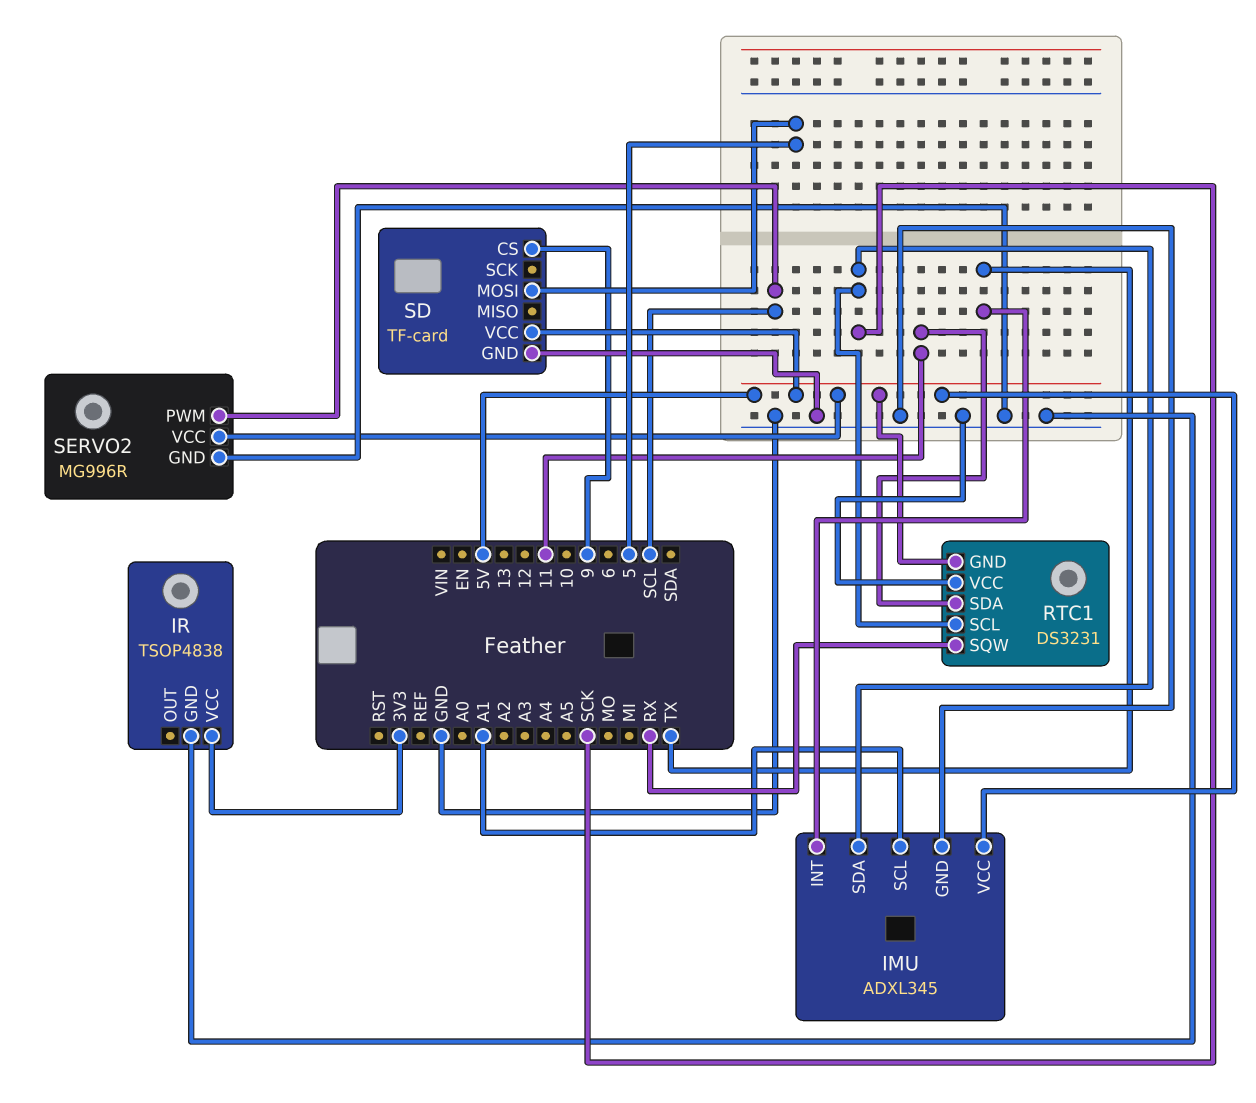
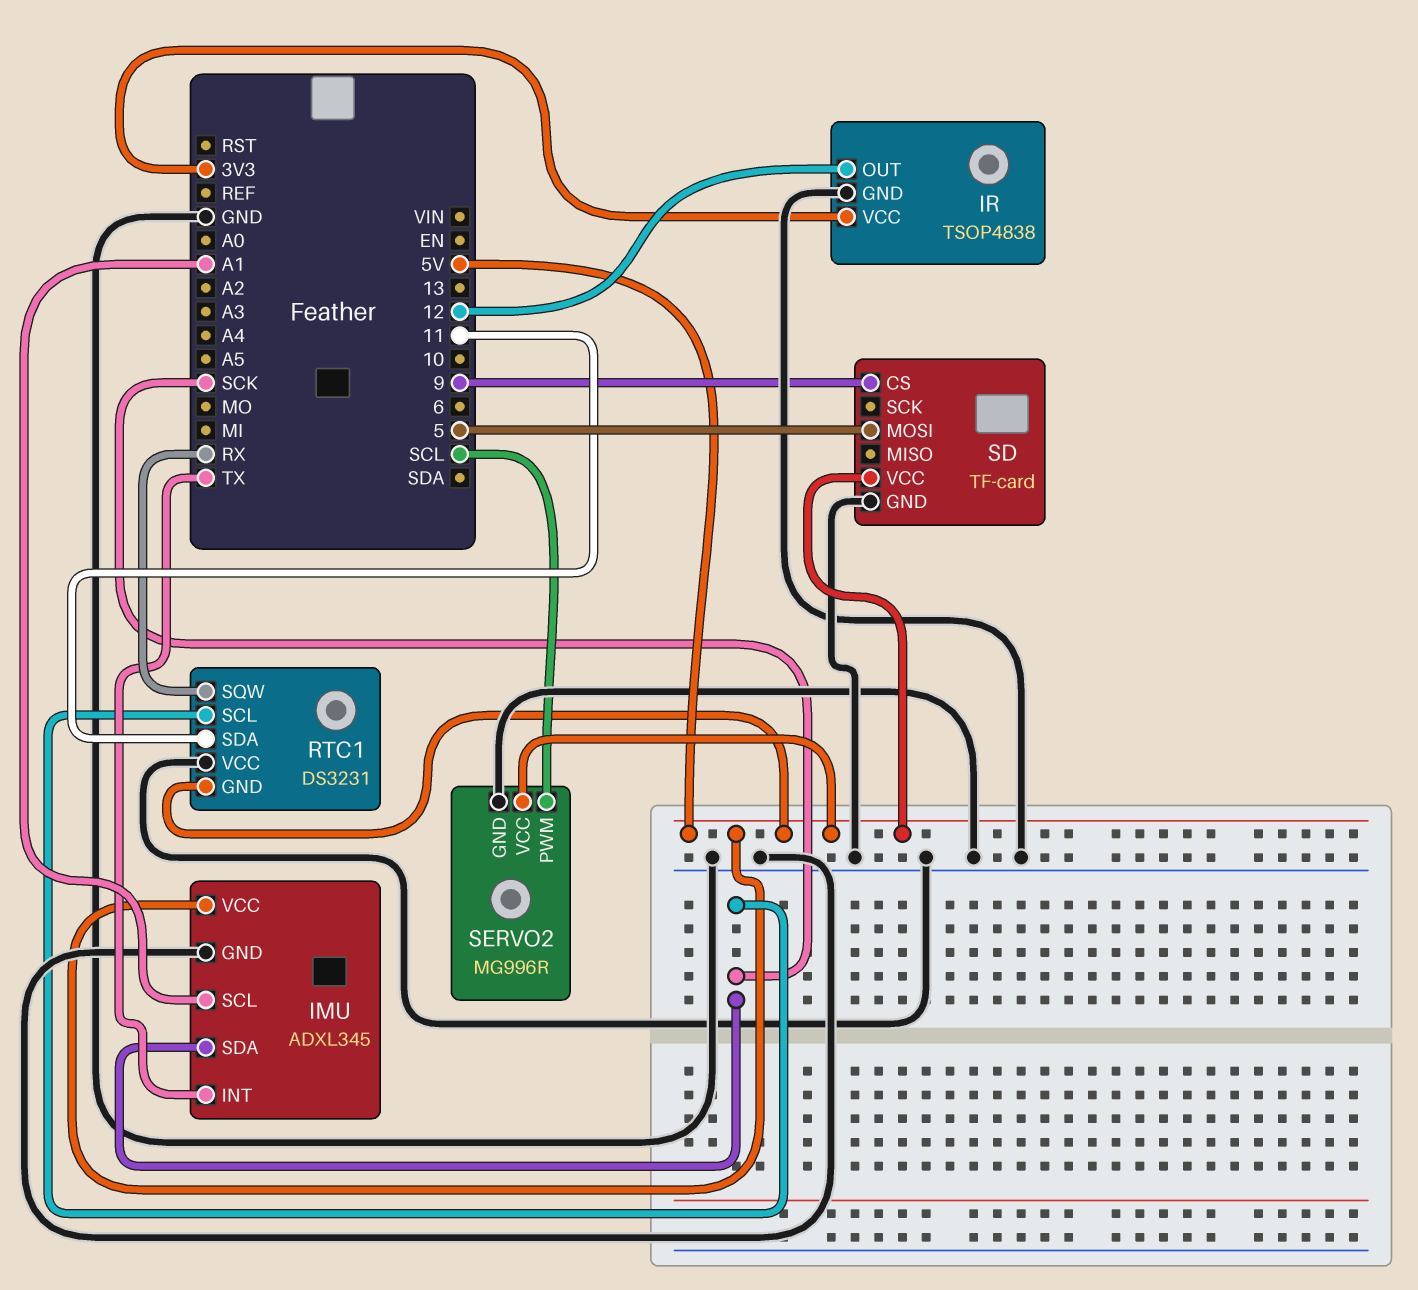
IR pin OUT: none -> 12

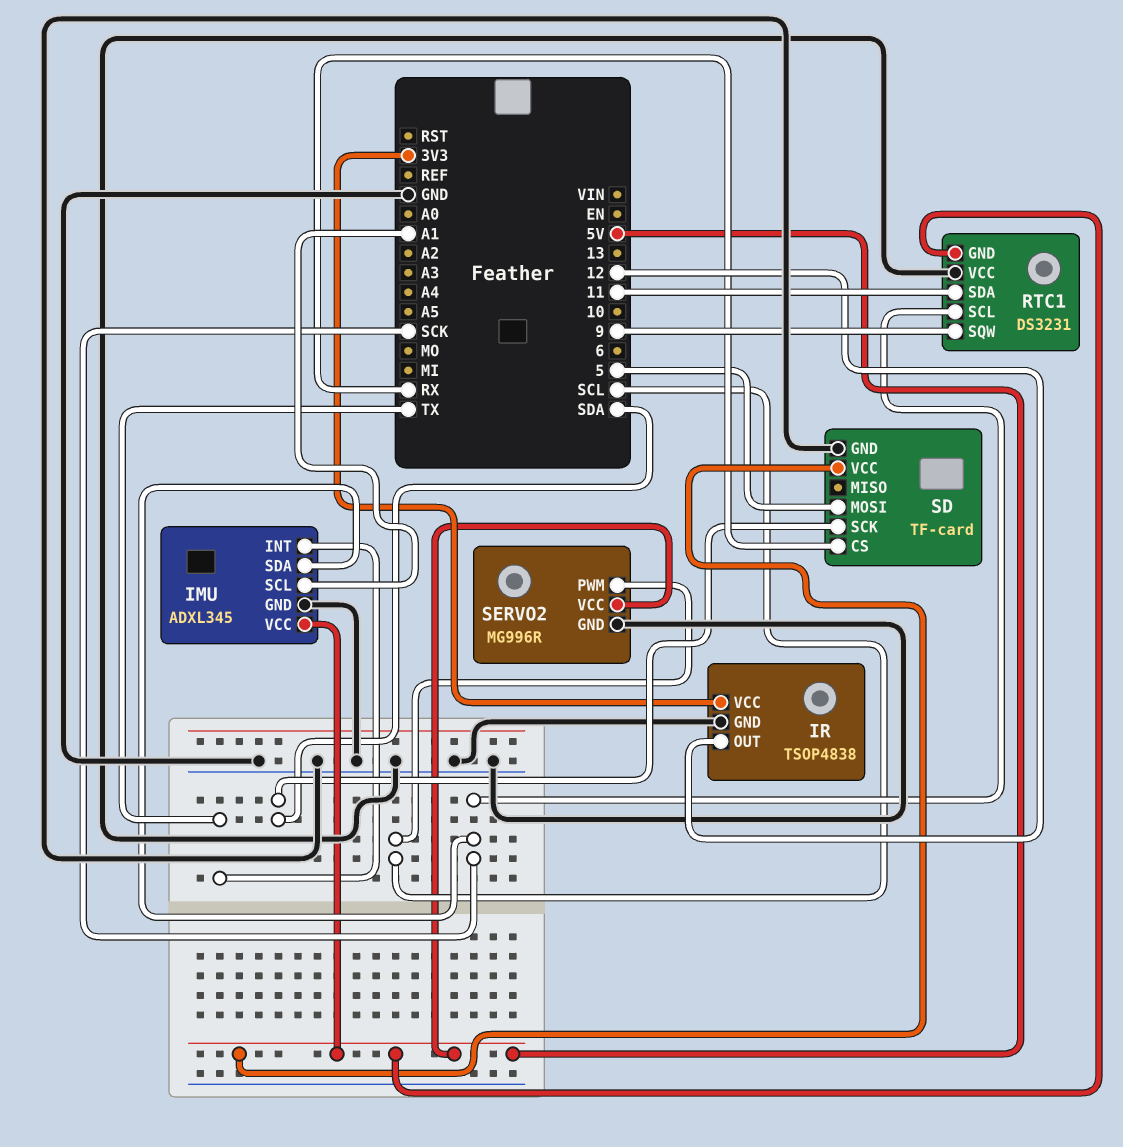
RTC1 pin SQW: RX -> 9
SD pin CS: 9 -> RX
SD pin SCK: none -> SDA

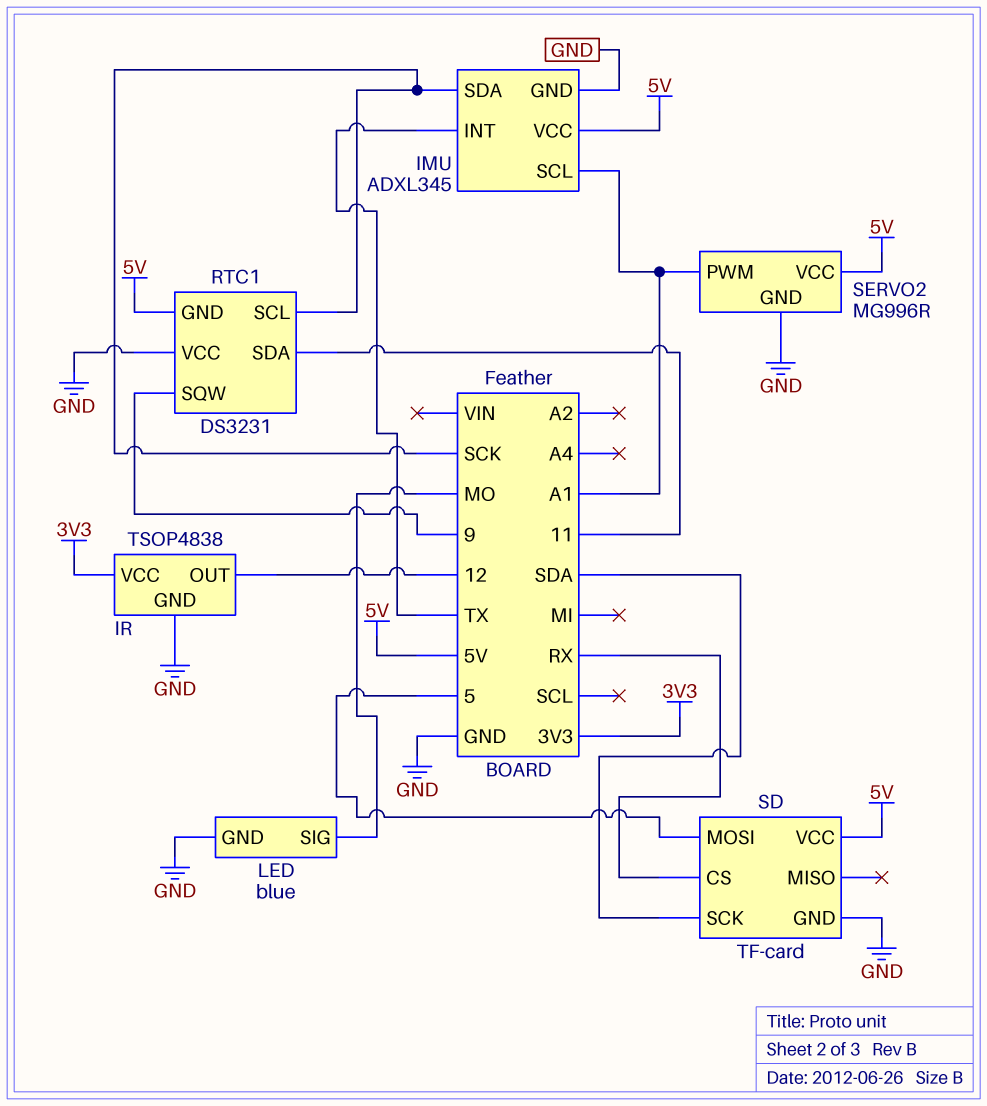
LED: none -> blue
LED pin GND: none -> GND
LED pin SIG: none -> MO
SERVO2 pin PWM: SCL -> A1

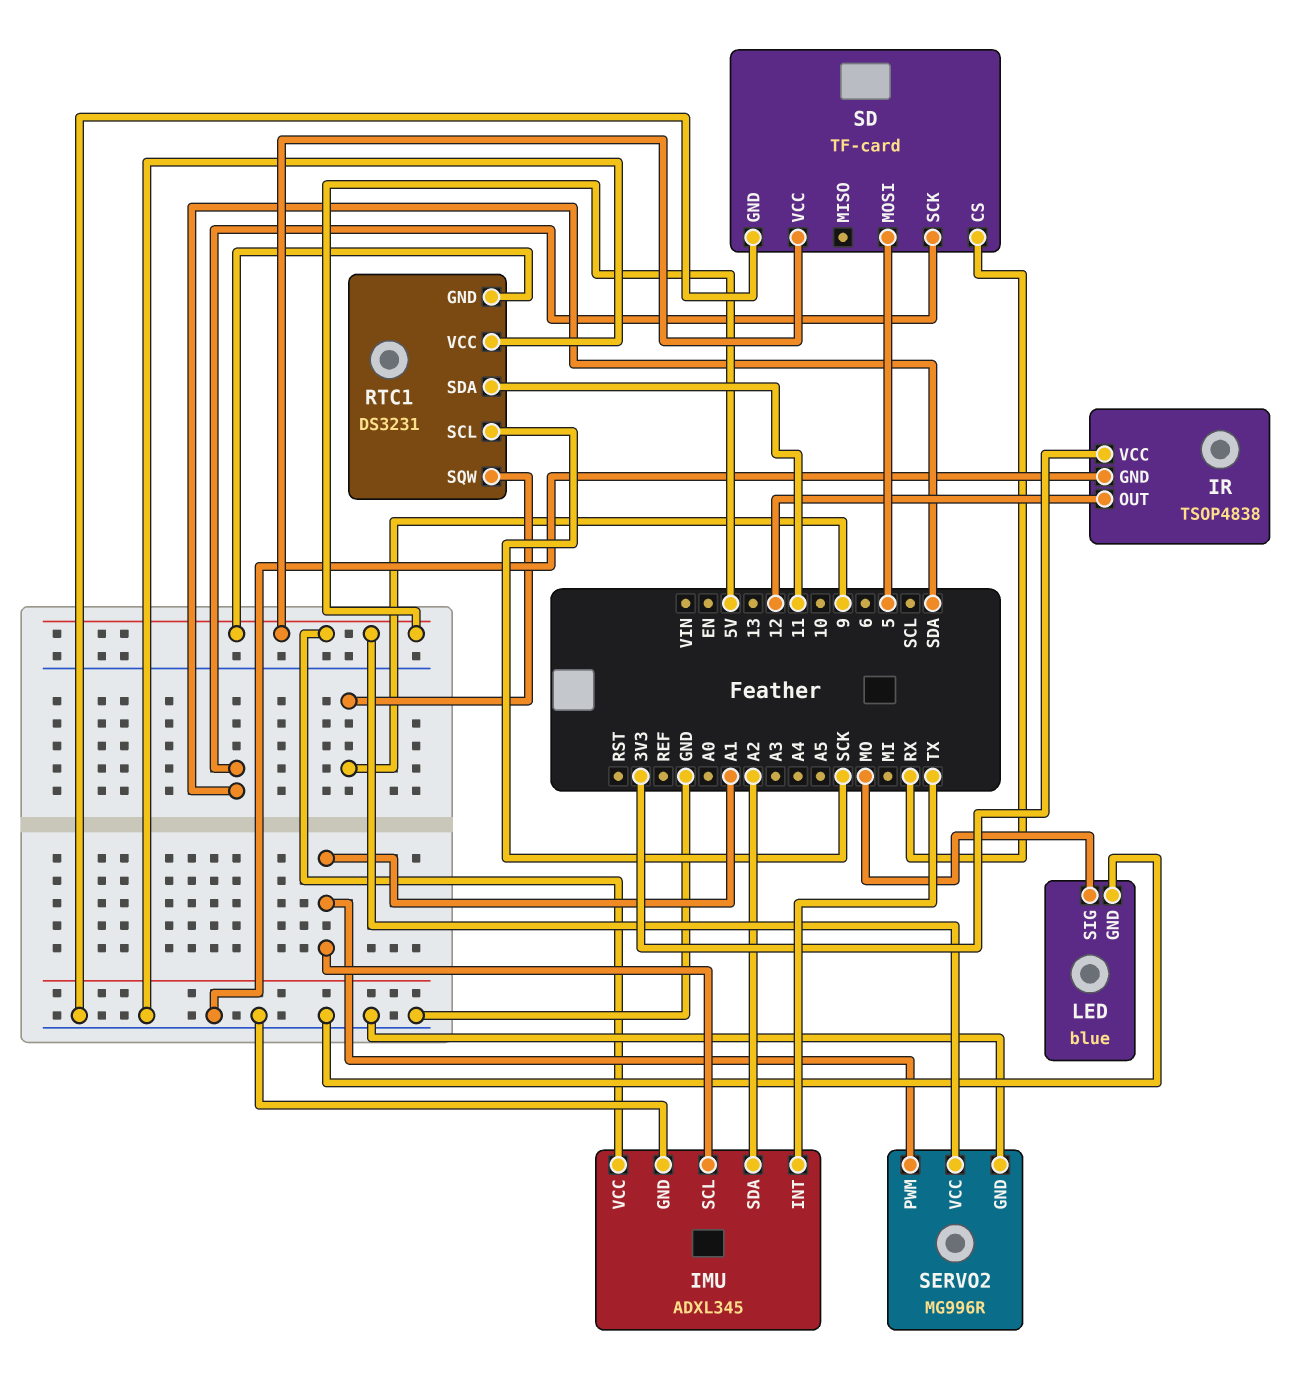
IMU pin SDA: SCK -> A2

